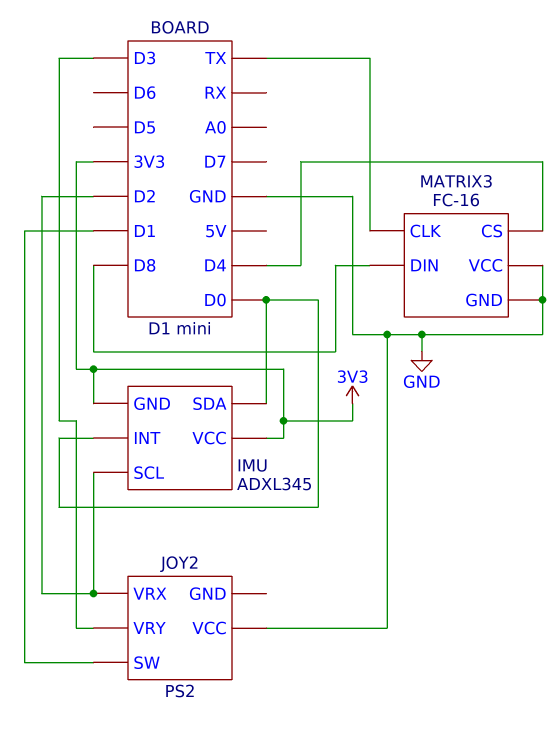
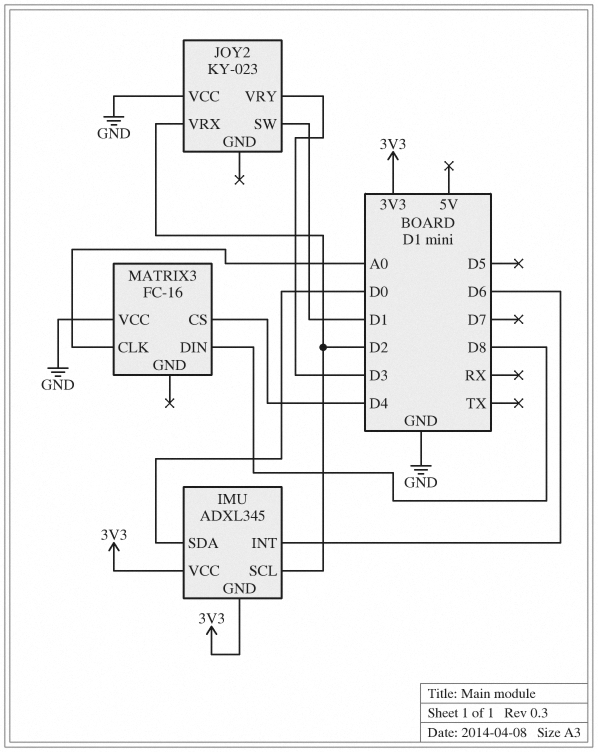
IMU pin INT: D0 -> D6
JOY2: PS2 -> KY-023
MATRIX3 pin CLK: TX -> A0
MATRIX3 pin GND: GND -> none

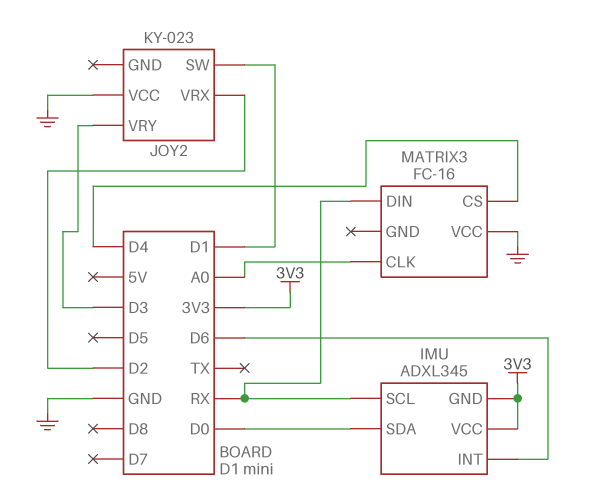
IMU pin SCL: D2 -> RX
MATRIX3 pin DIN: D8 -> RX

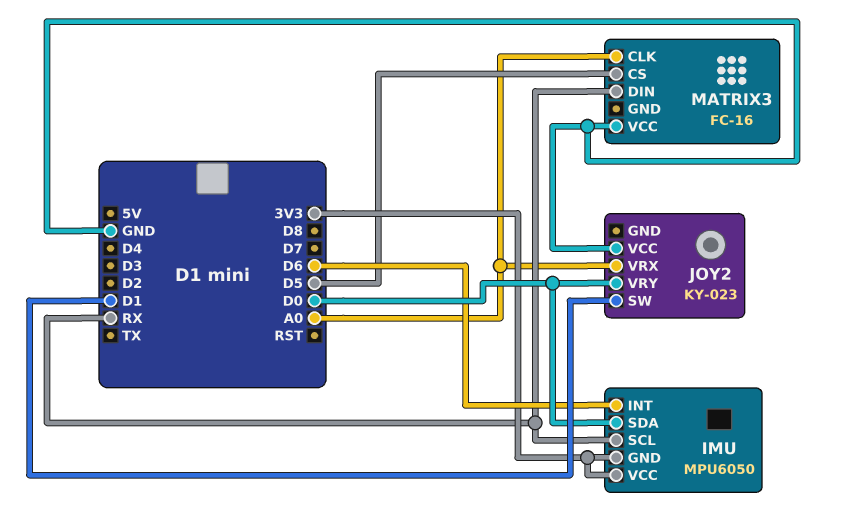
IMU: ADXL345 -> MPU6050
JOY2 pin VRX: D2 -> A0
JOY2 pin VRY: D3 -> D0
MATRIX3 pin CS: D4 -> D5

